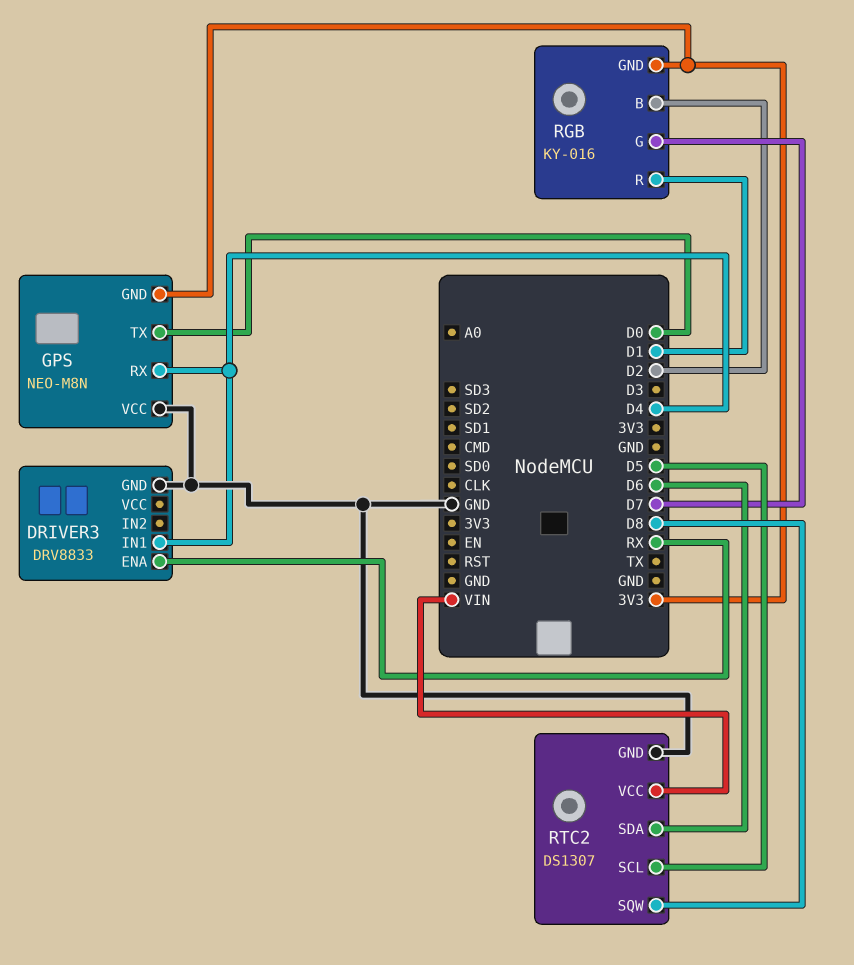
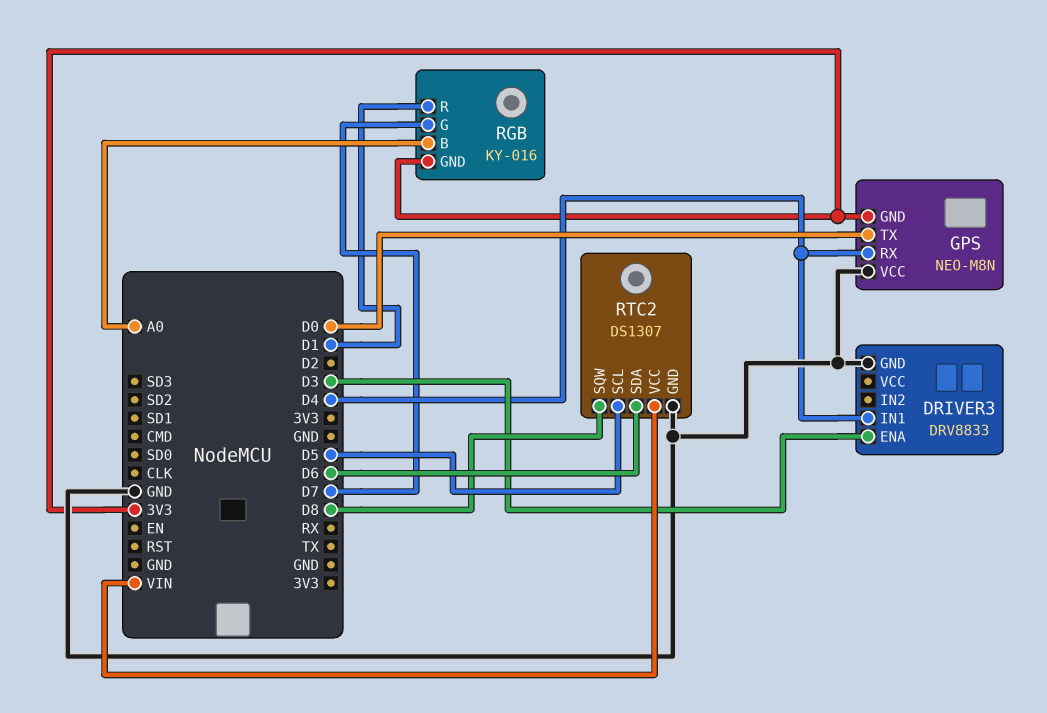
DRIVER3 pin ENA: RX -> D3
RGB pin B: D2 -> A0

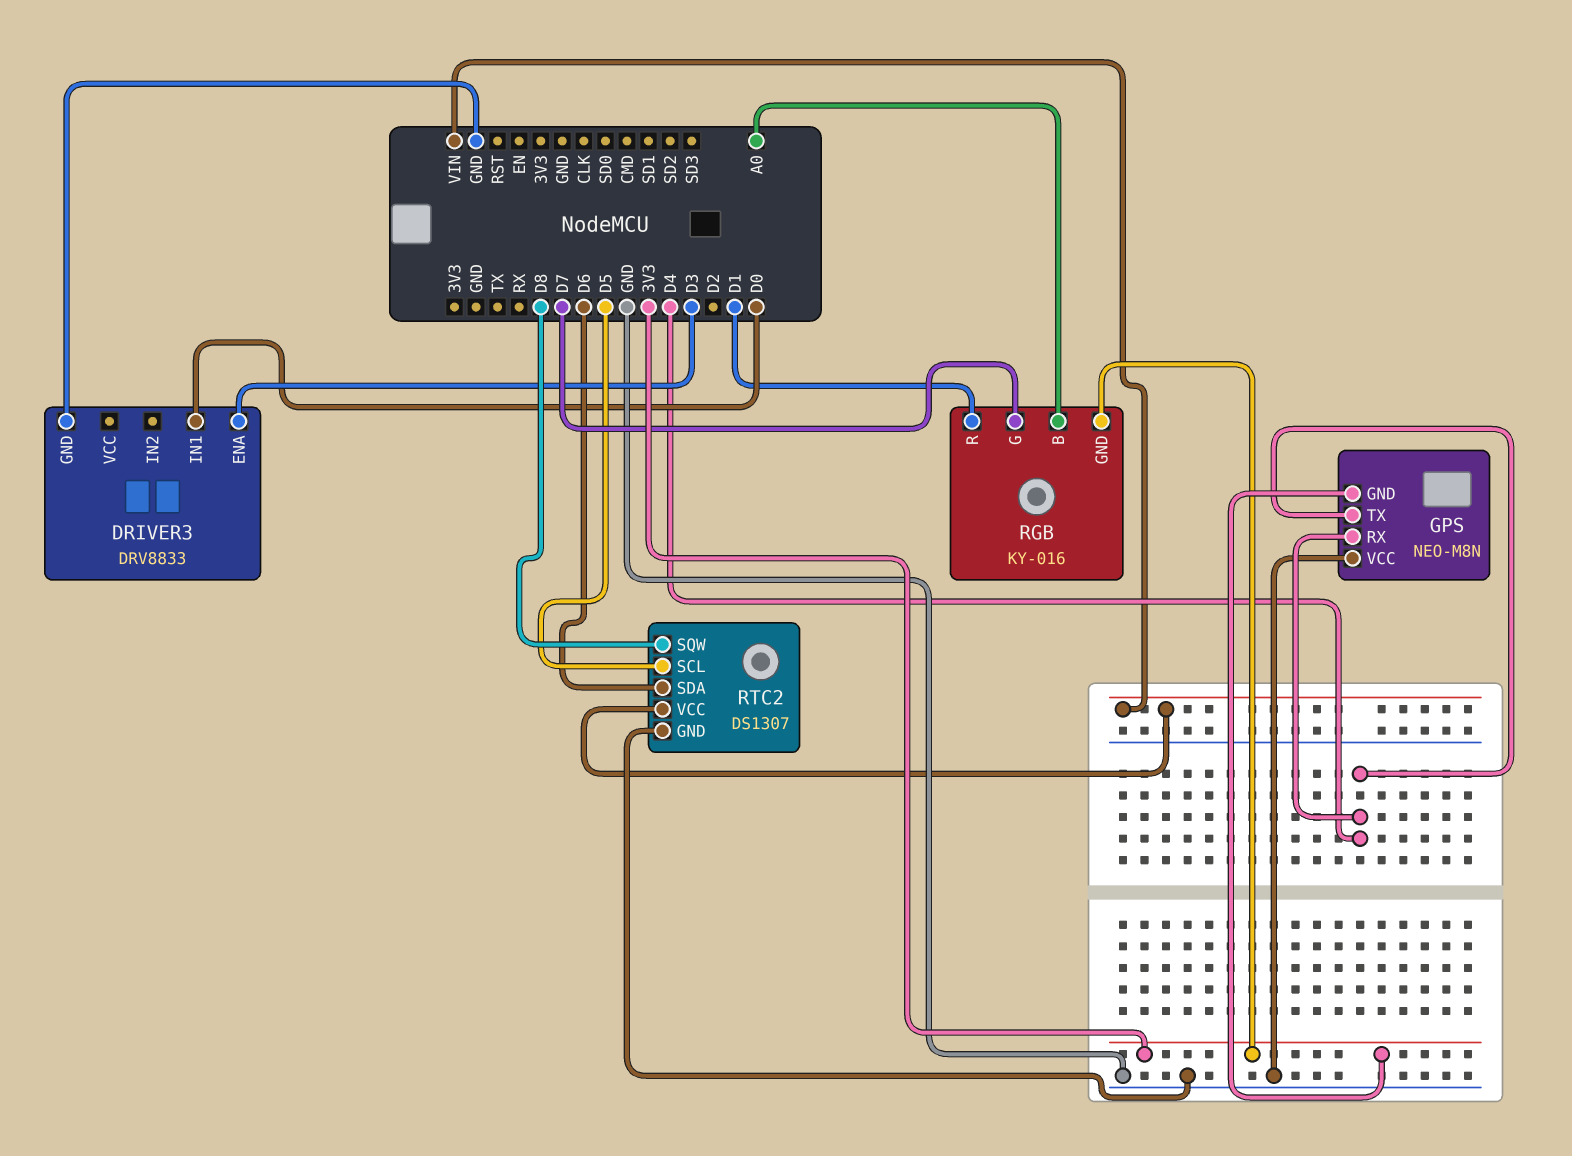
DRIVER3 pin IN1: D4 -> D0
GPS pin TX: D0 -> D4

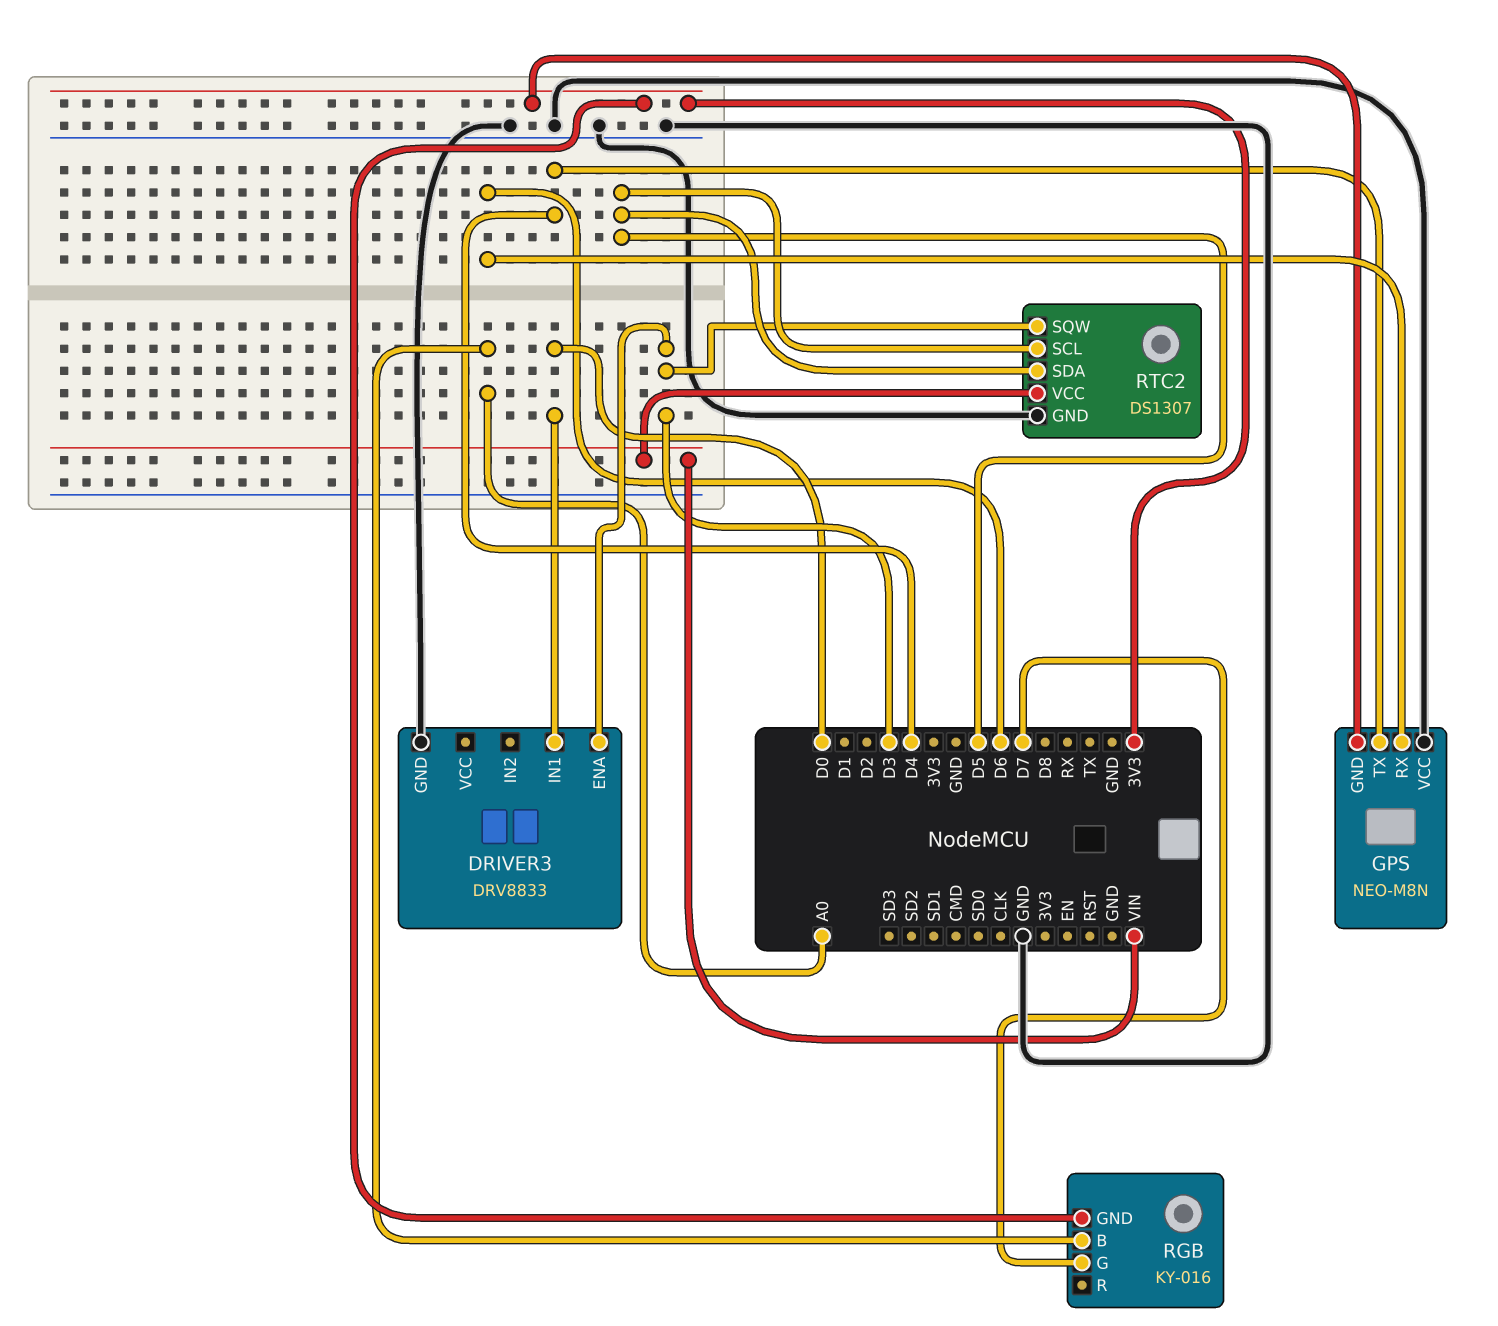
GPS pin RX: D4 -> D6
RGB pin R: D1 -> none
RTC2 pin SDA: D6 -> D5
RTC2 pin SQW: D8 -> D3

